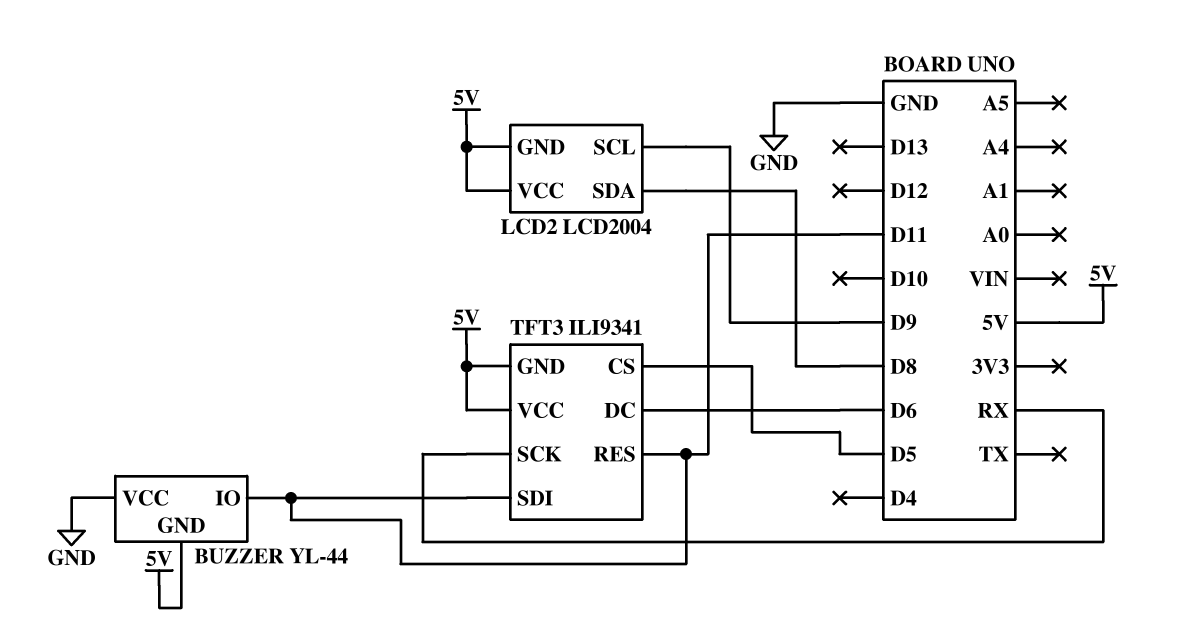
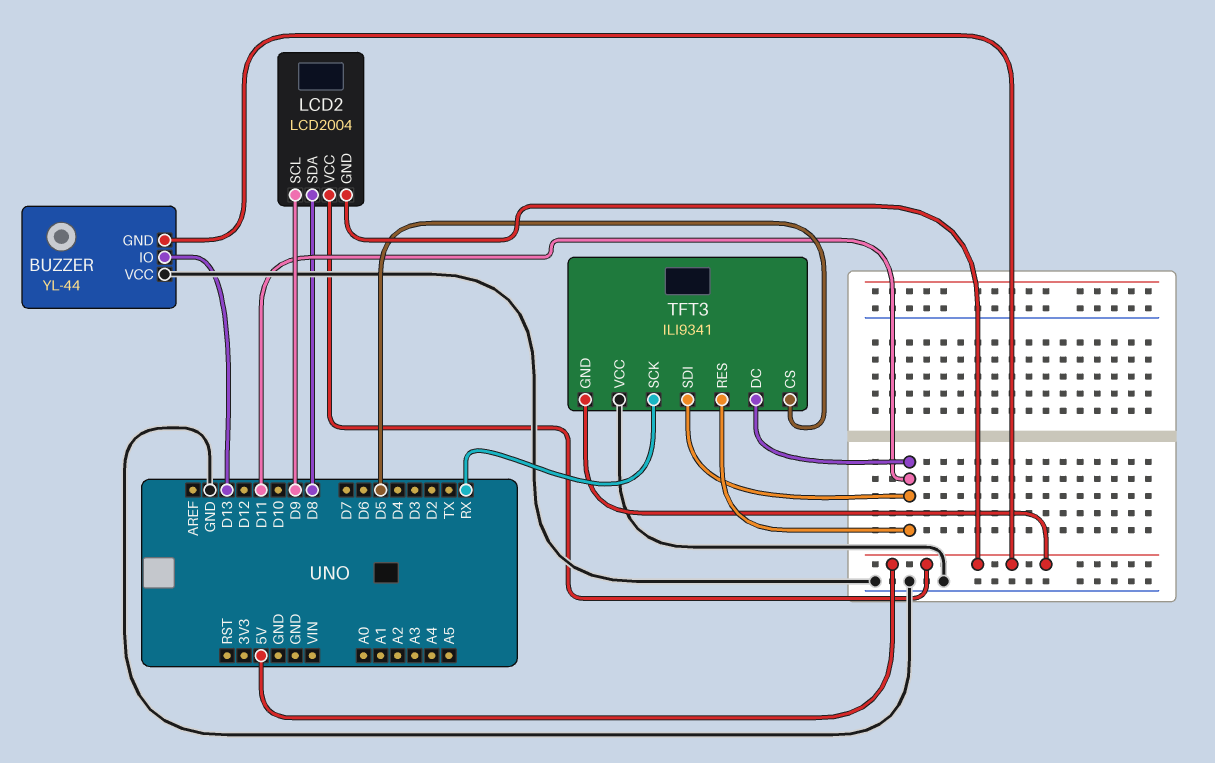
BUZZER pin IO: D11 -> D13
TFT3 pin DC: D6 -> D11
TFT3 pin VCC: 5V -> GND

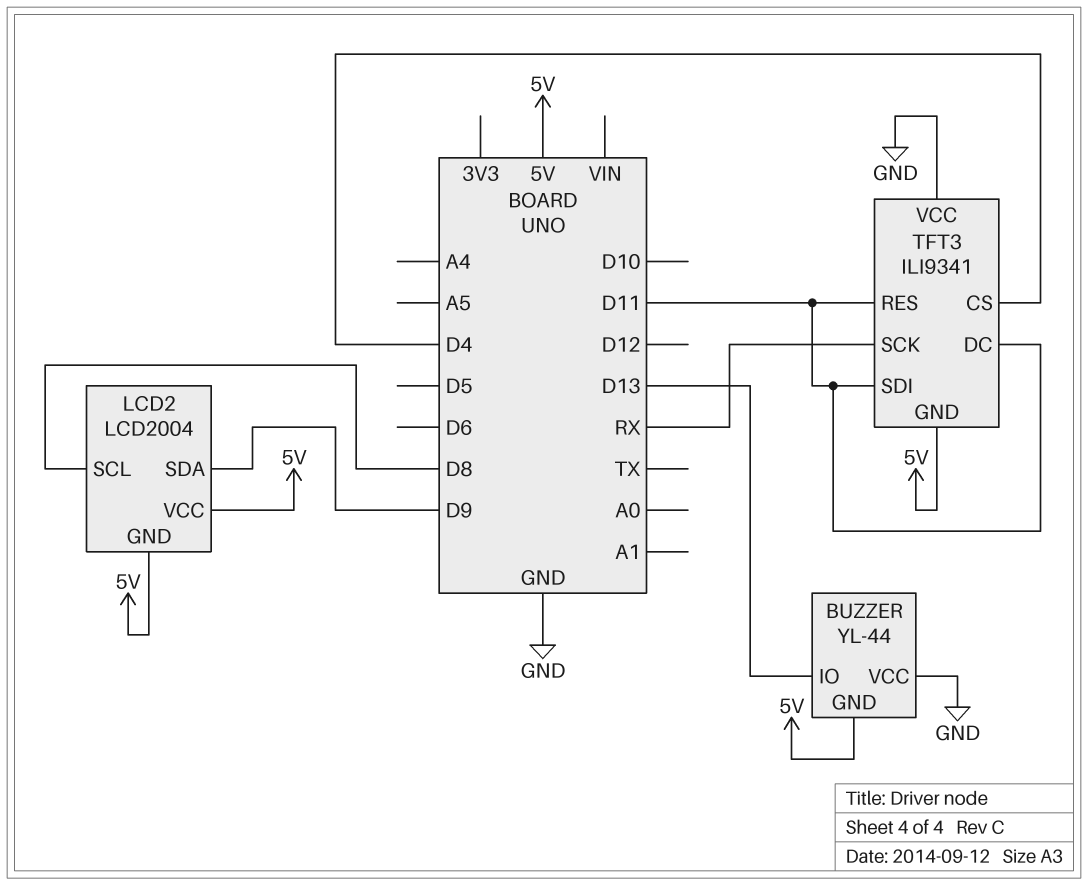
LCD2 pin SCL: D9 -> D8
LCD2 pin SDA: D8 -> D9
TFT3 pin CS: D5 -> D4

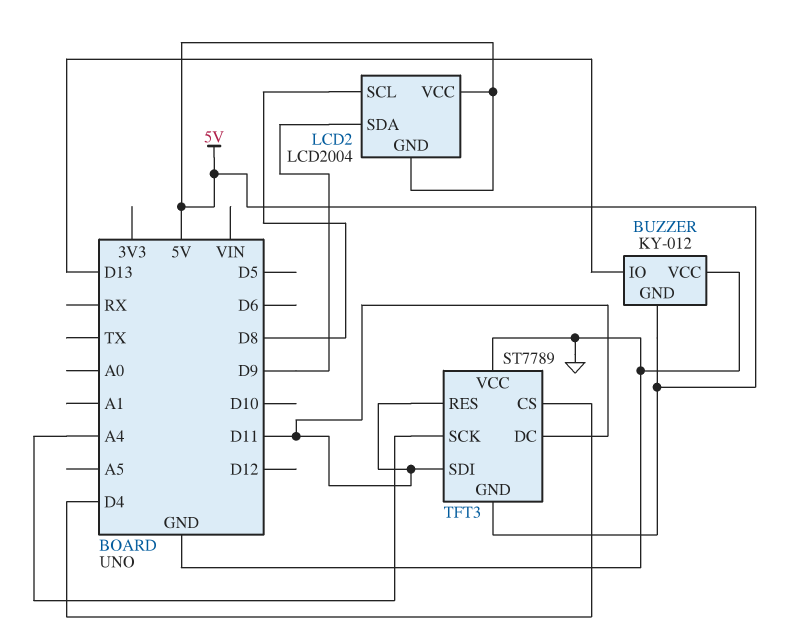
BUZZER: YL-44 -> KY-012
TFT3: ILI9341 -> ST7789
TFT3 pin SCK: RX -> A4

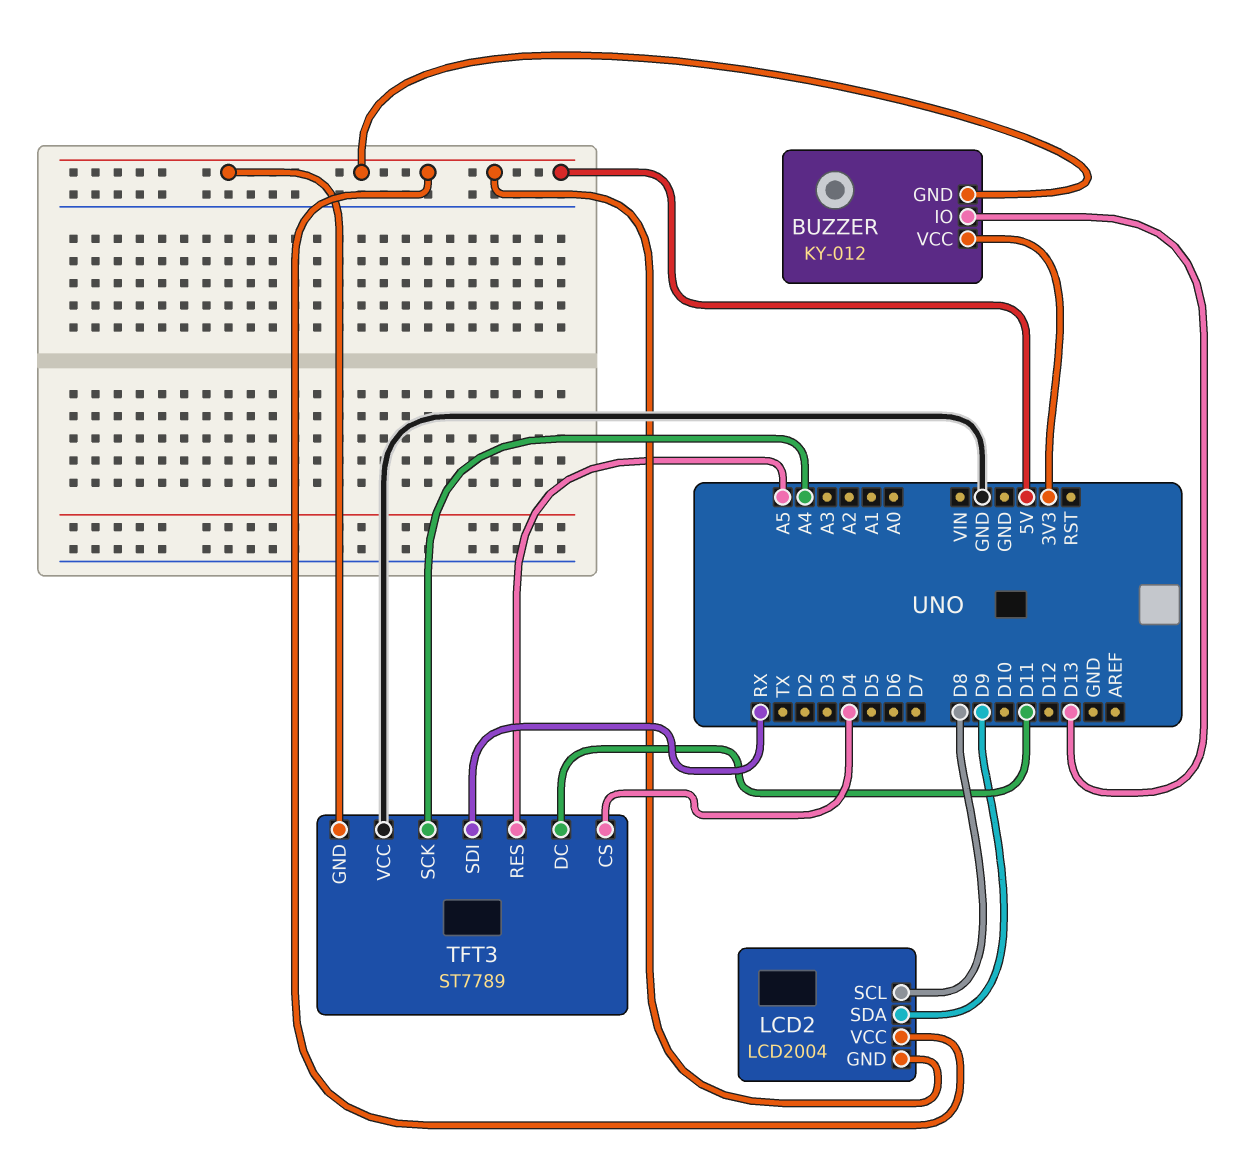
BUZZER pin VCC: GND -> 3V3
TFT3 pin RES: D11 -> A5
TFT3 pin SDI: D11 -> RX

